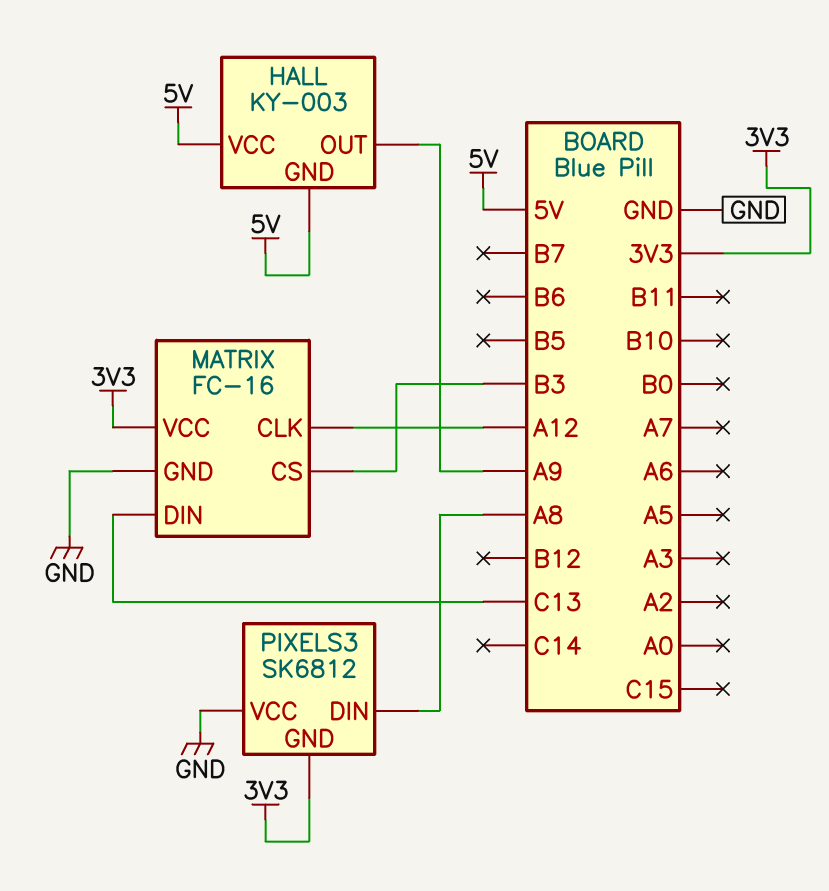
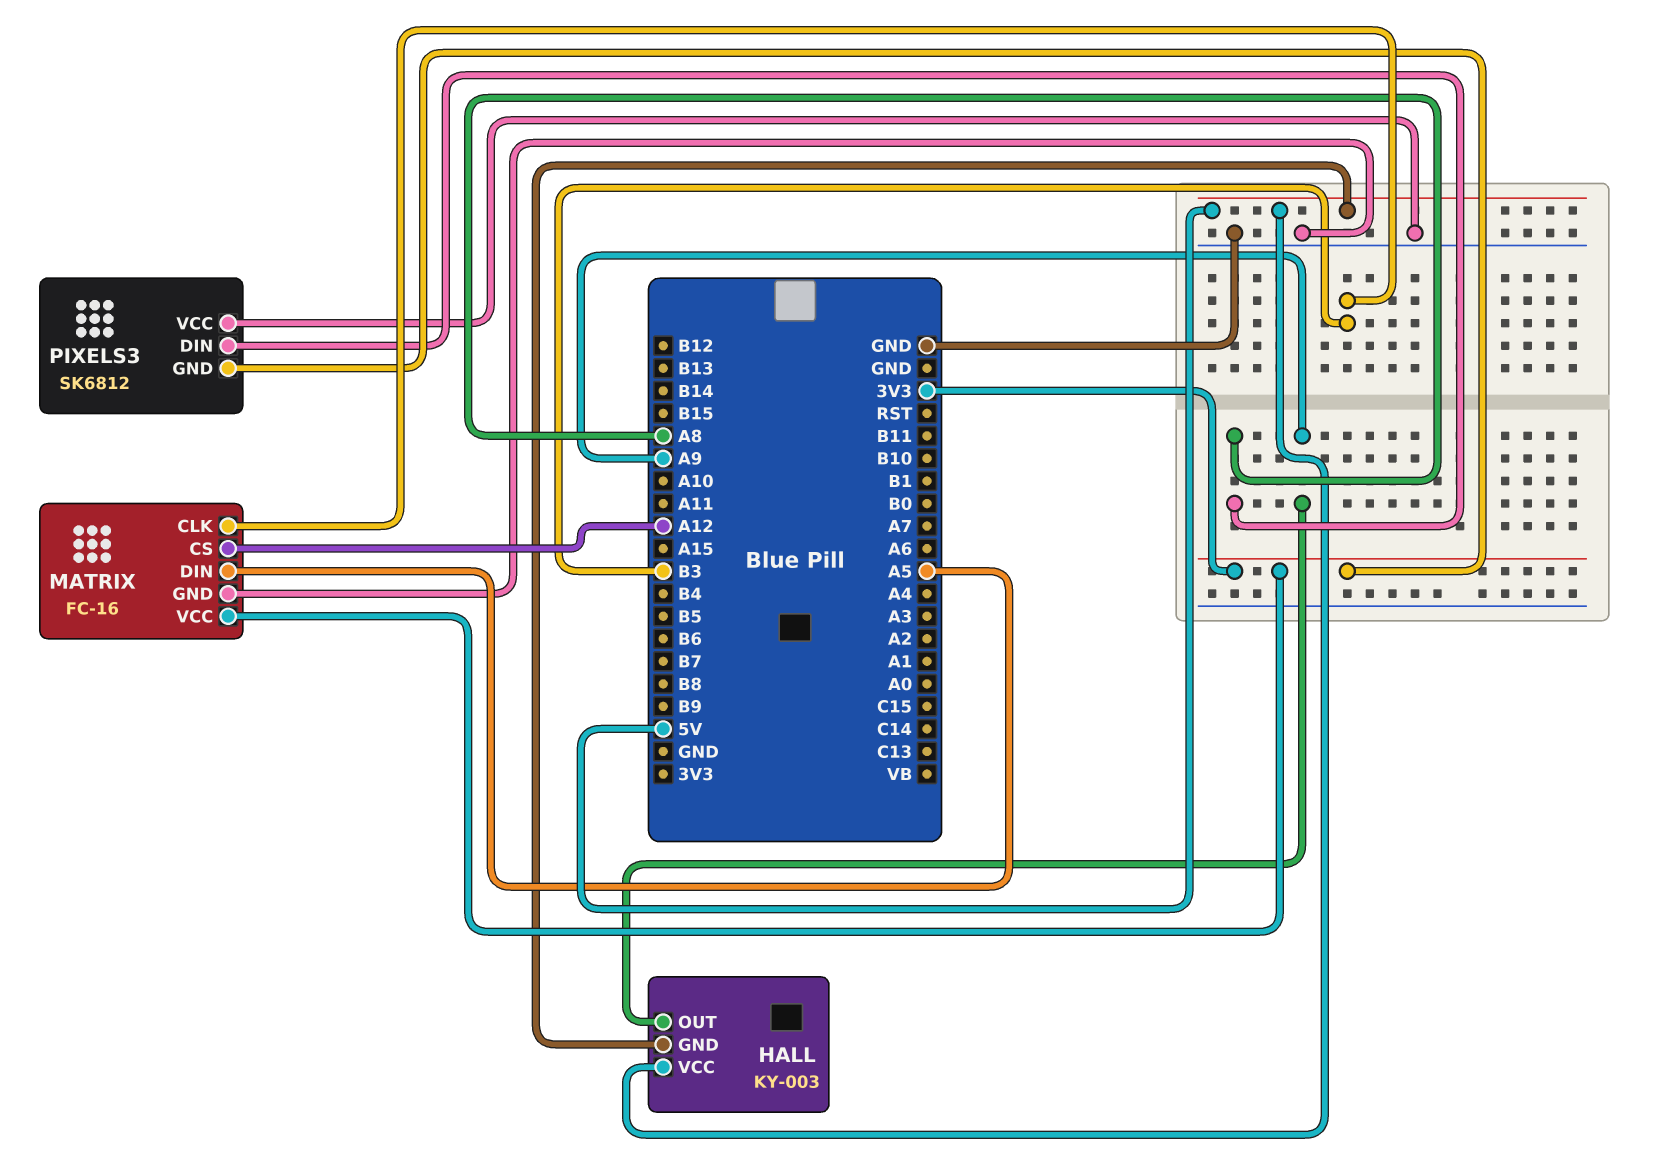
MATRIX pin CLK: A12 -> B3
MATRIX pin CS: B3 -> A12
MATRIX pin DIN: C13 -> A5

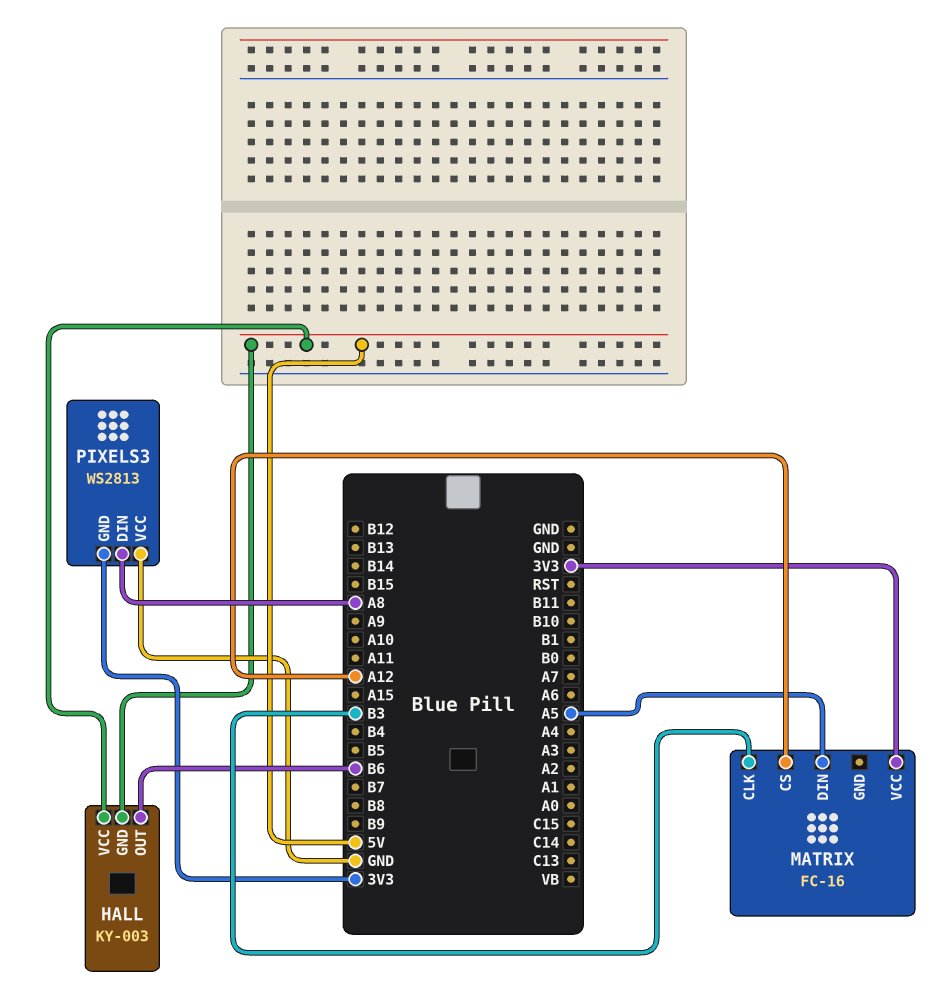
HALL pin OUT: A9 -> B6
MATRIX pin GND: GND -> none
PIXELS3: SK6812 -> WS2813

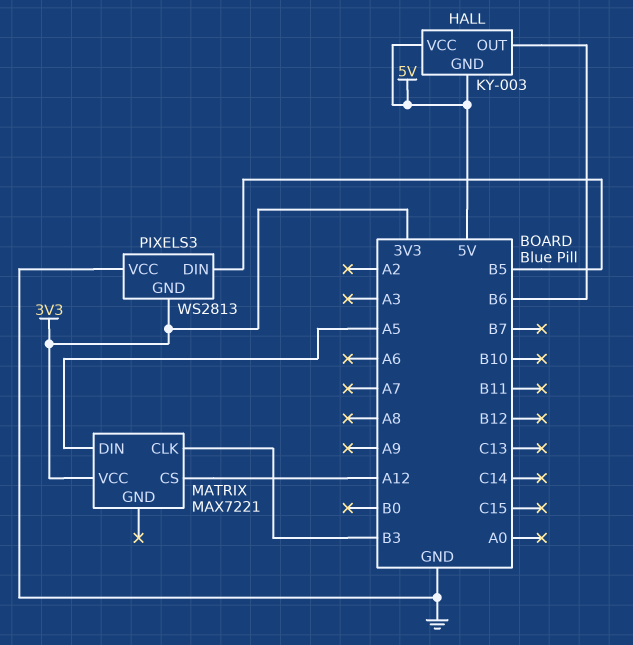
MATRIX: FC-16 -> MAX7221
PIXELS3 pin DIN: A8 -> B5

